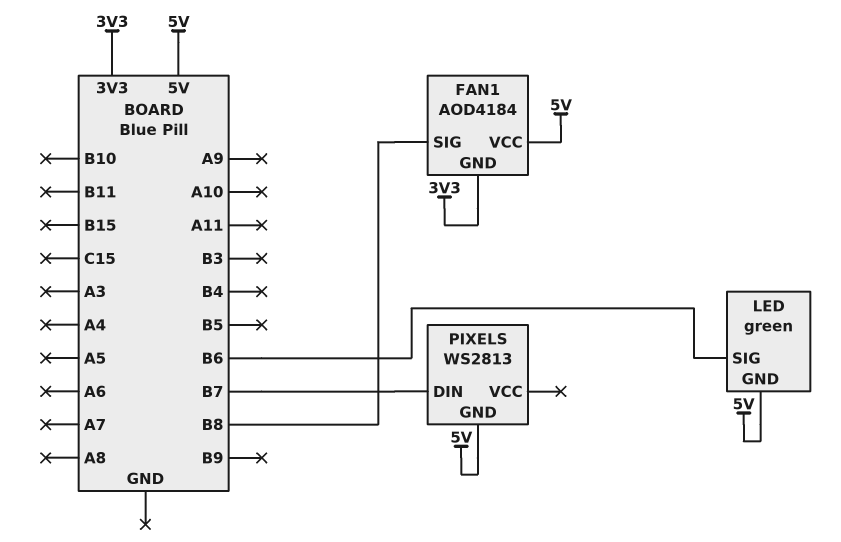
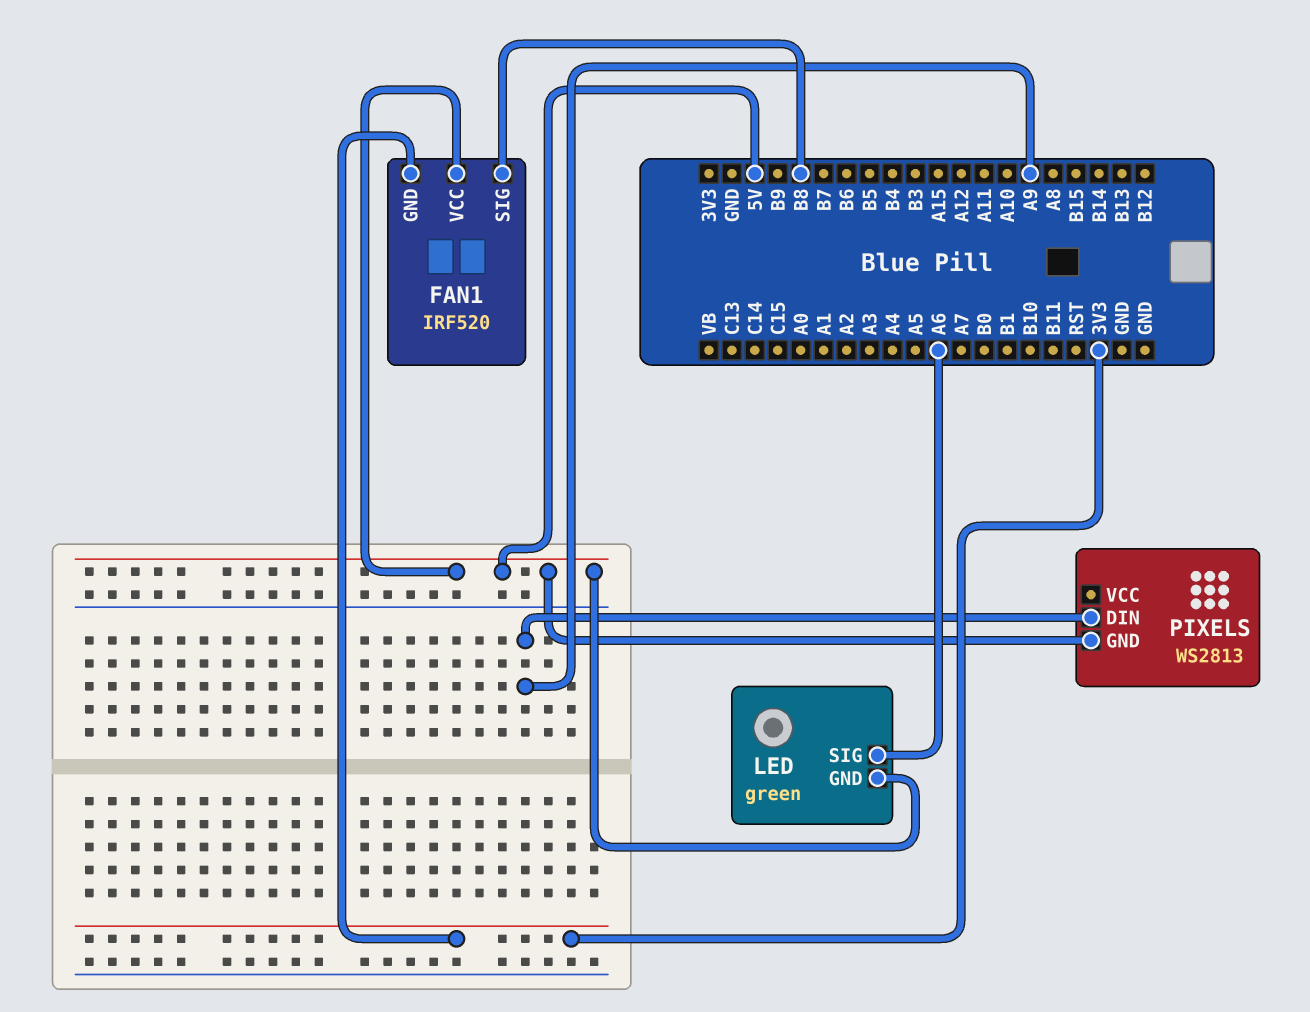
FAN1: AOD4184 -> IRF520
LED pin SIG: B6 -> A6
PIXELS pin DIN: B7 -> A9

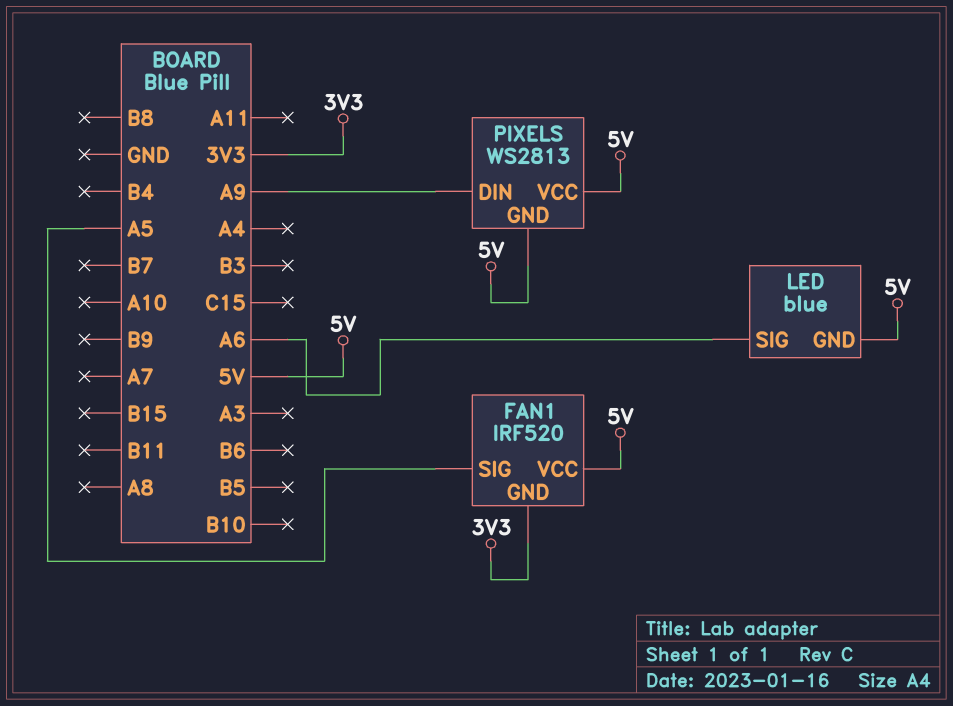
FAN1 pin SIG: B8 -> A5
LED: green -> blue
PIXELS pin VCC: none -> 5V

